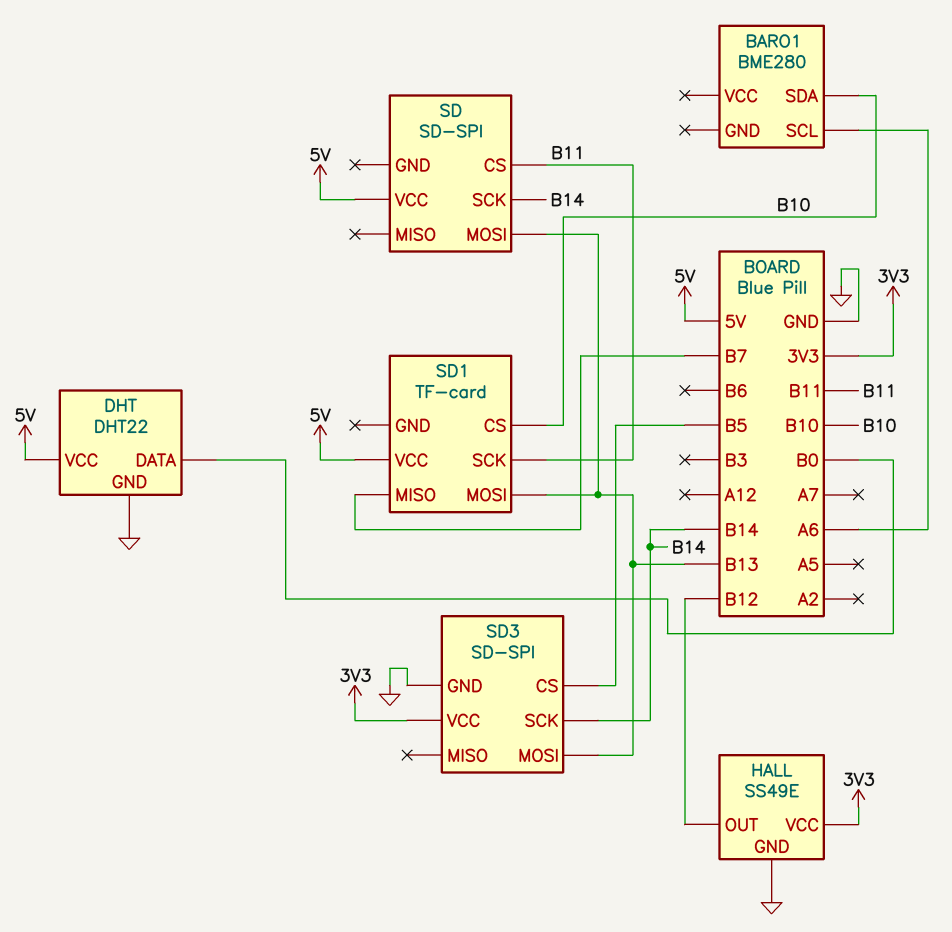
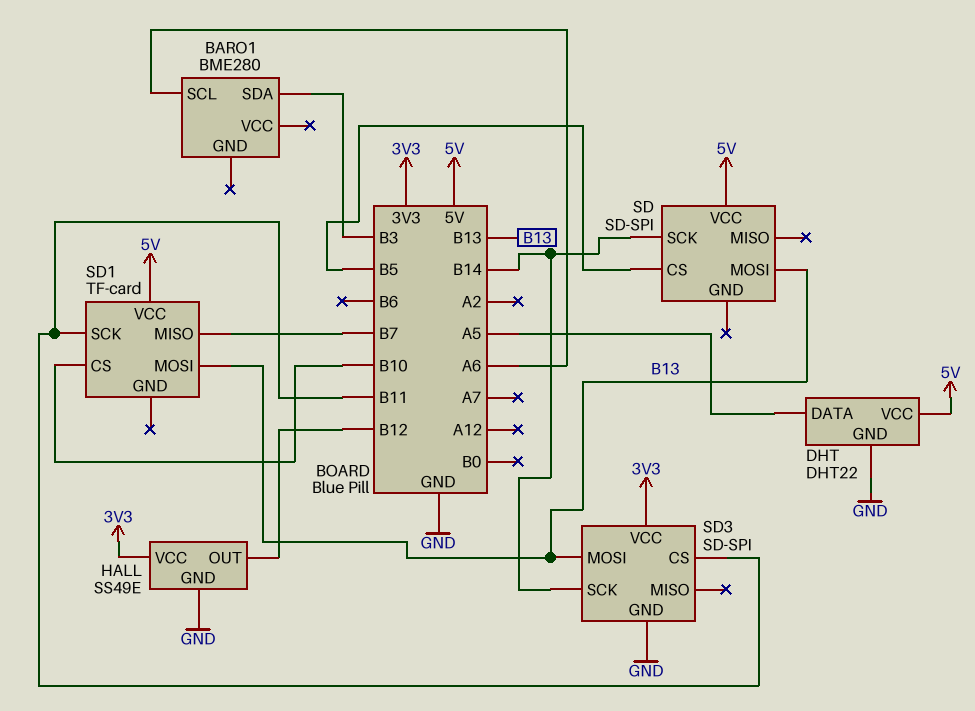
BARO1 pin SDA: B10 -> B3
DHT pin DATA: B0 -> A5
SD pin CS: B11 -> B5
SD3 pin CS: B5 -> B11

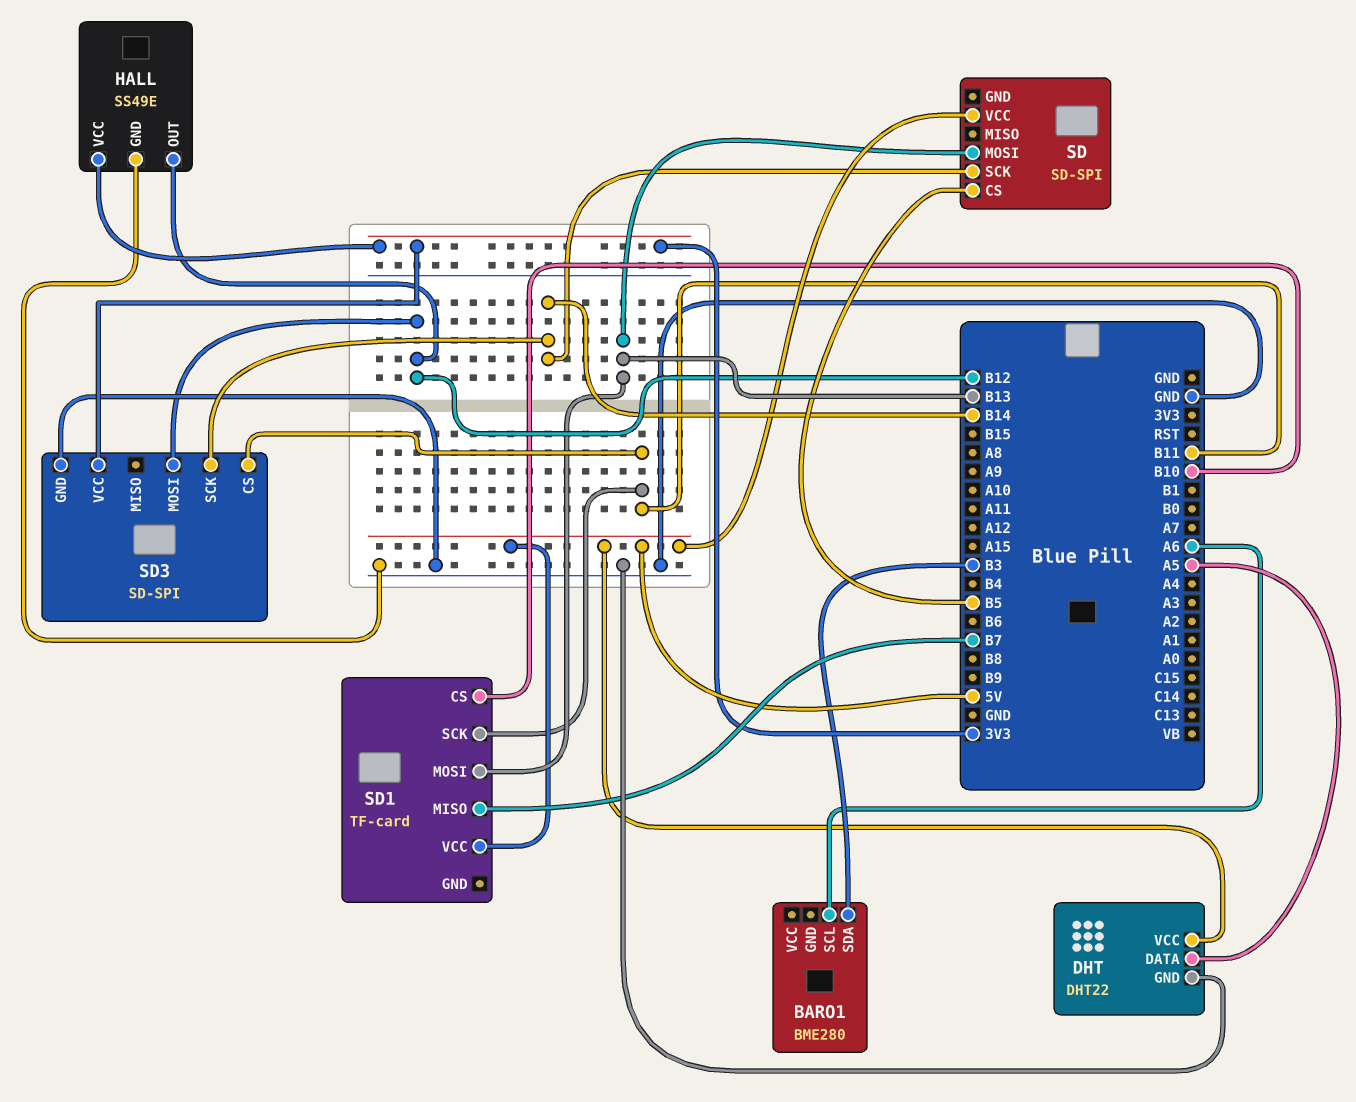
SD3 pin MOSI: B13 -> B12

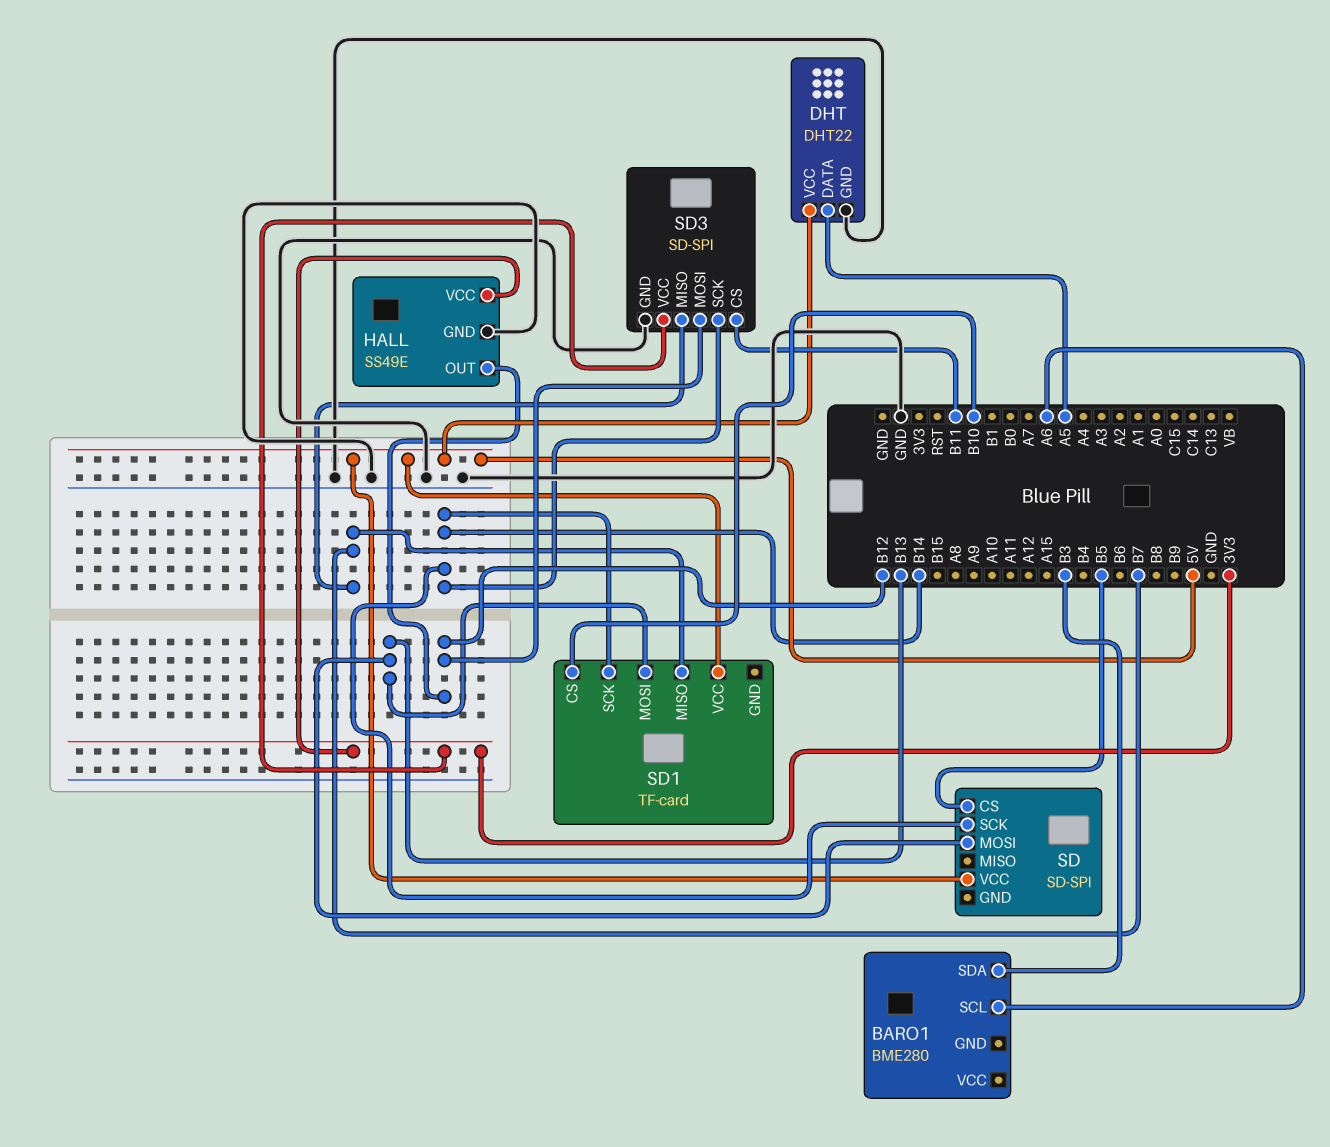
SD1 pin SCK: B11 -> B14
SD3 pin MISO: none -> B7

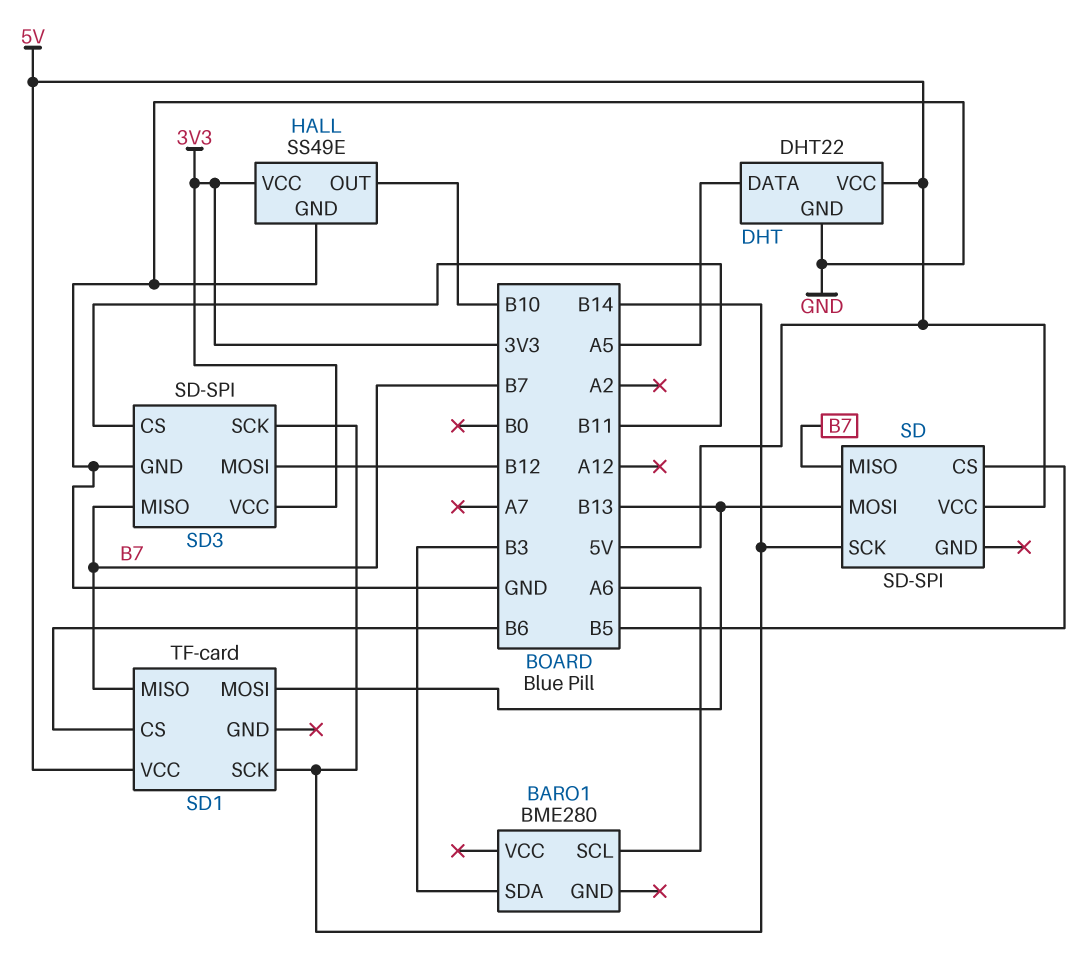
HALL pin OUT: B12 -> B10
SD pin MISO: none -> B7
SD1 pin CS: B10 -> B6

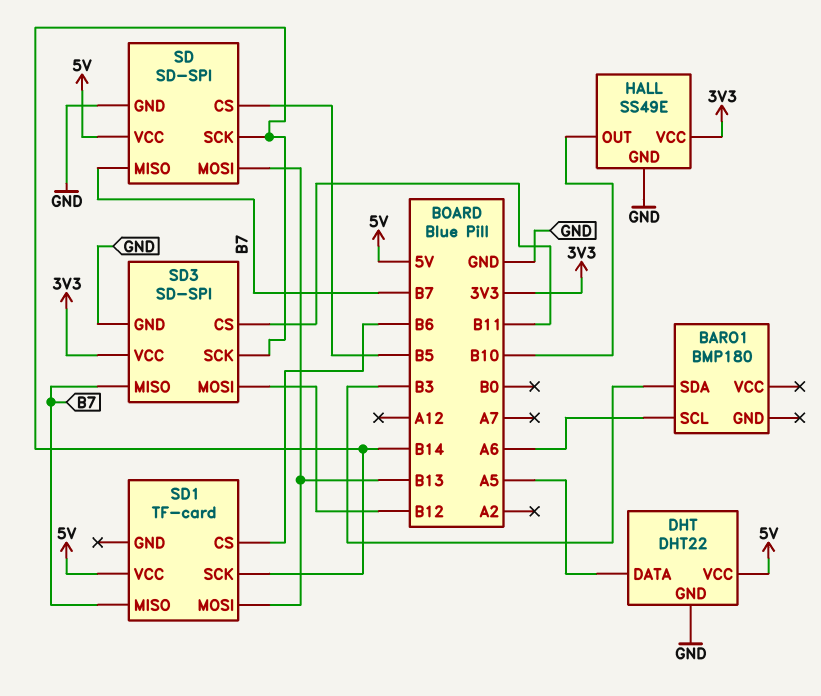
BARO1: BME280 -> BMP180
SD pin GND: none -> GND

